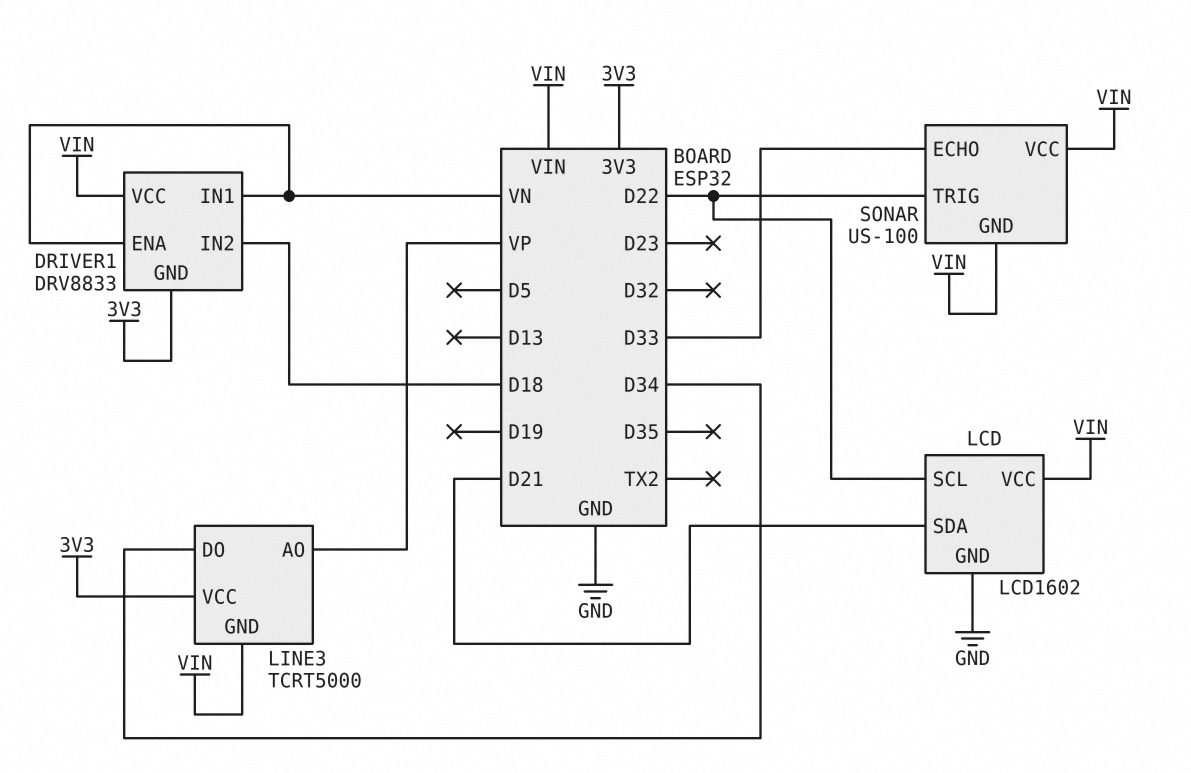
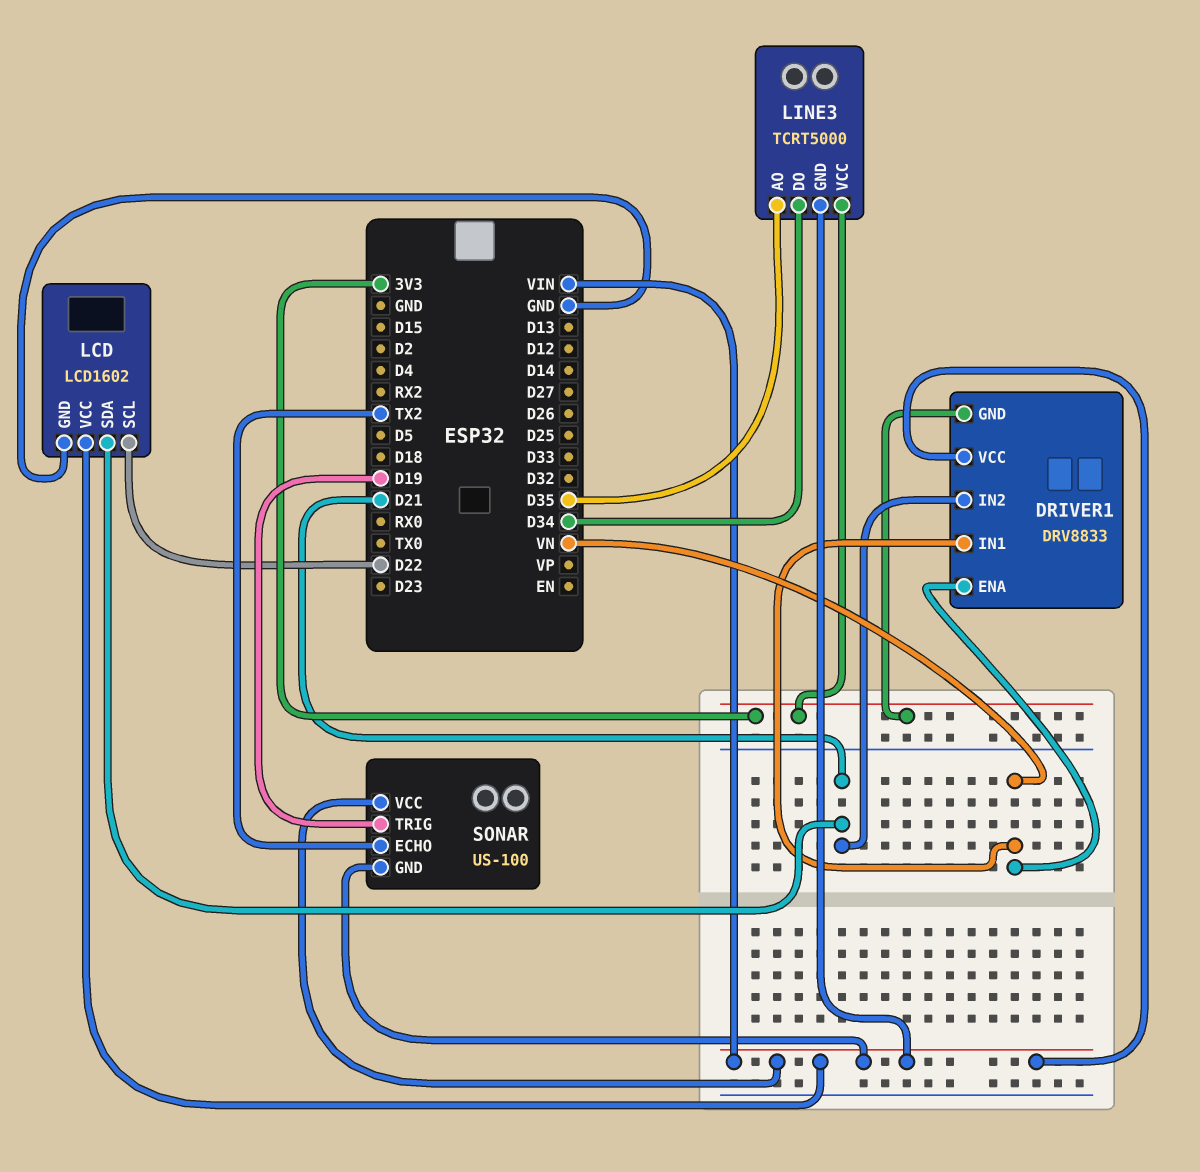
DRIVER1 pin IN2: D18 -> D21
LINE3 pin AO: VP -> D35
SONAR pin ECHO: D33 -> TX2
SONAR pin TRIG: D22 -> D19

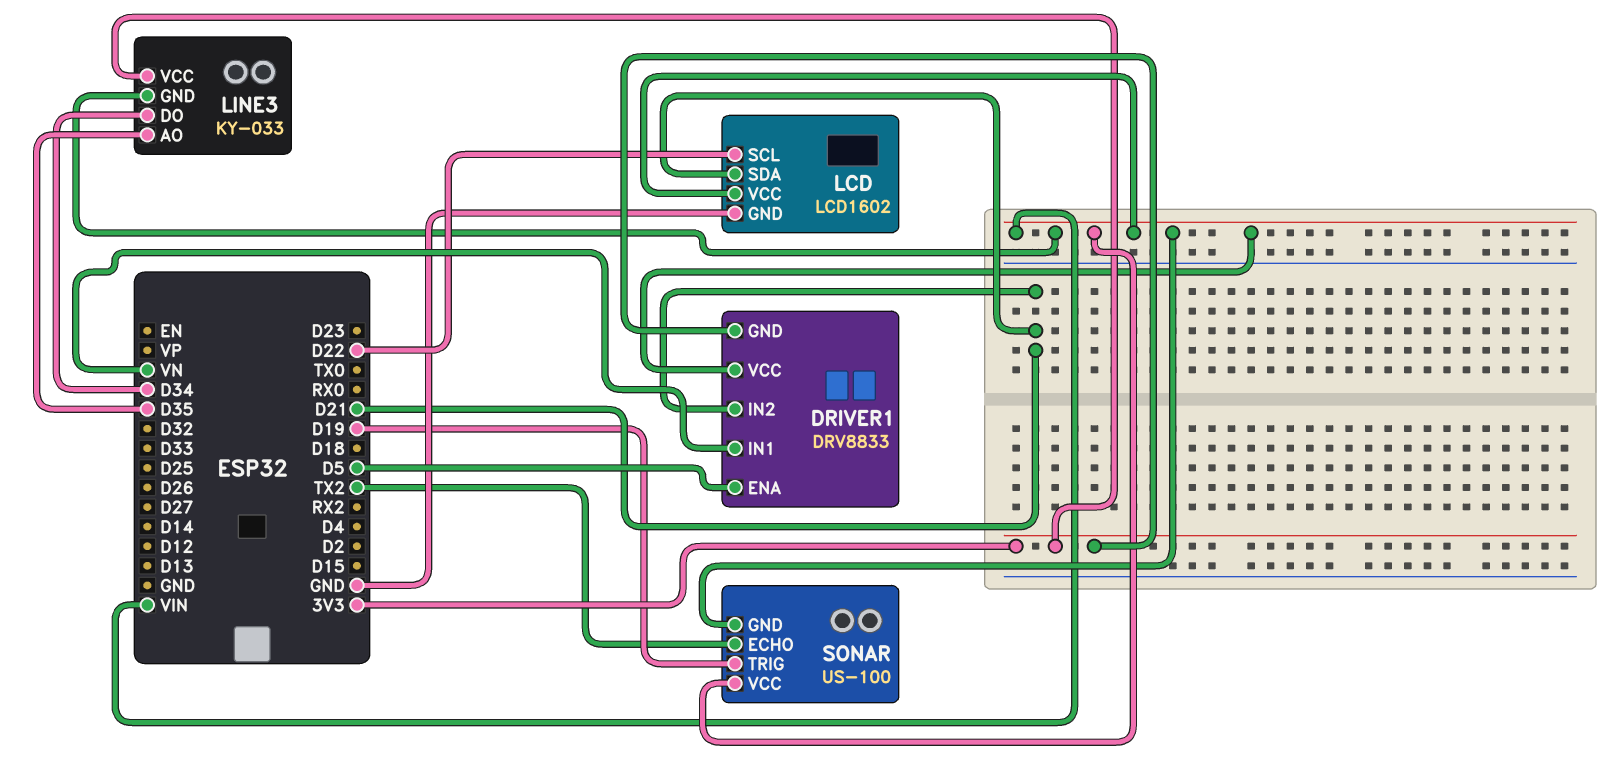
DRIVER1 pin ENA: VN -> D5
LINE3: TCRT5000 -> KY-033

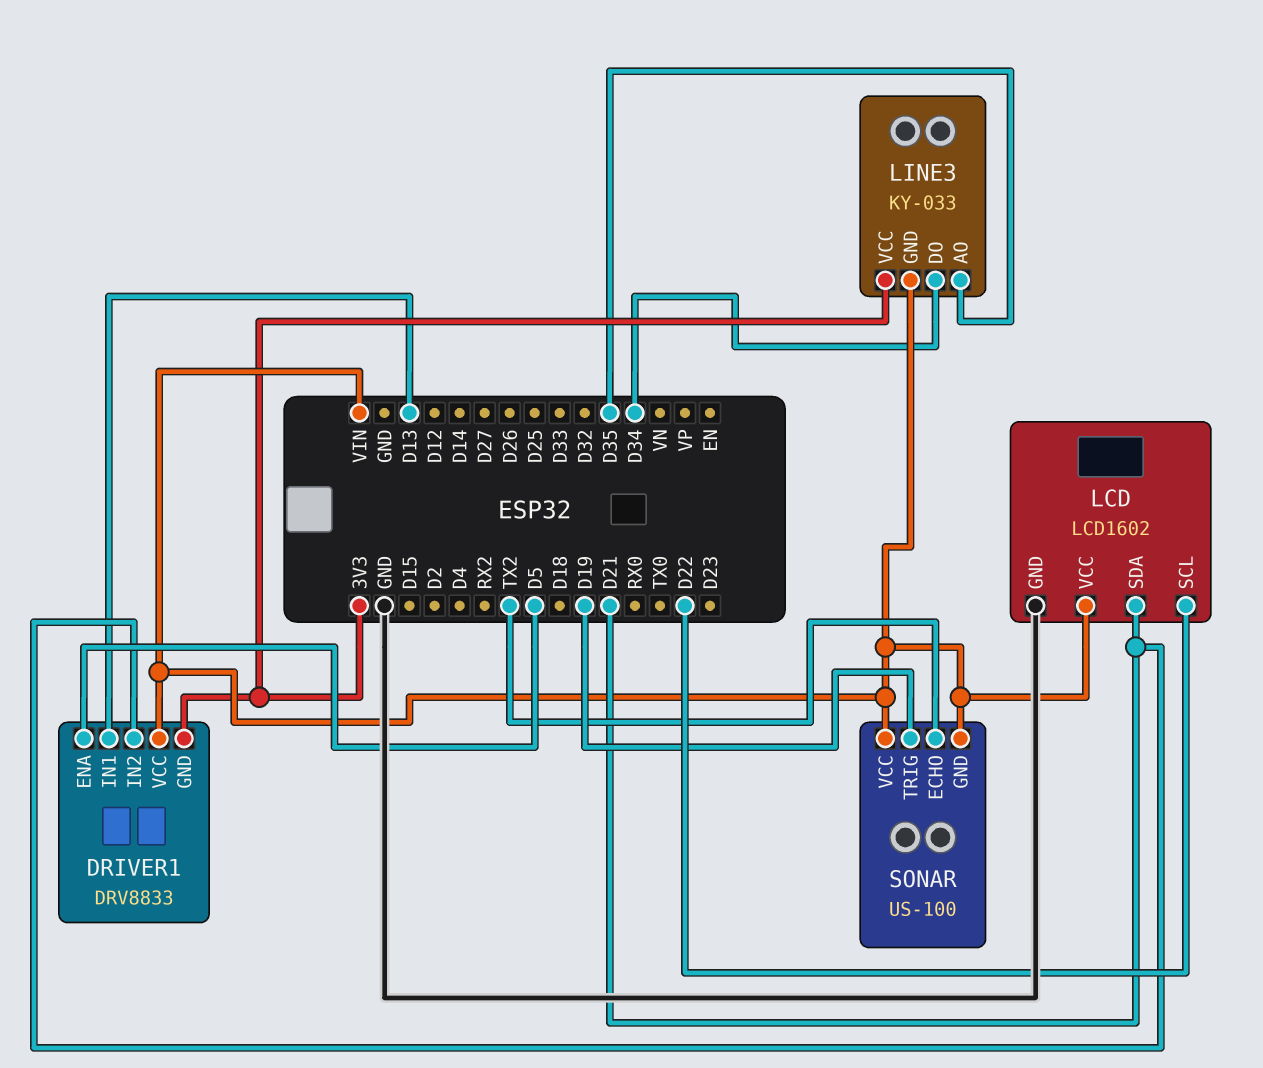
DRIVER1 pin IN1: VN -> D13

